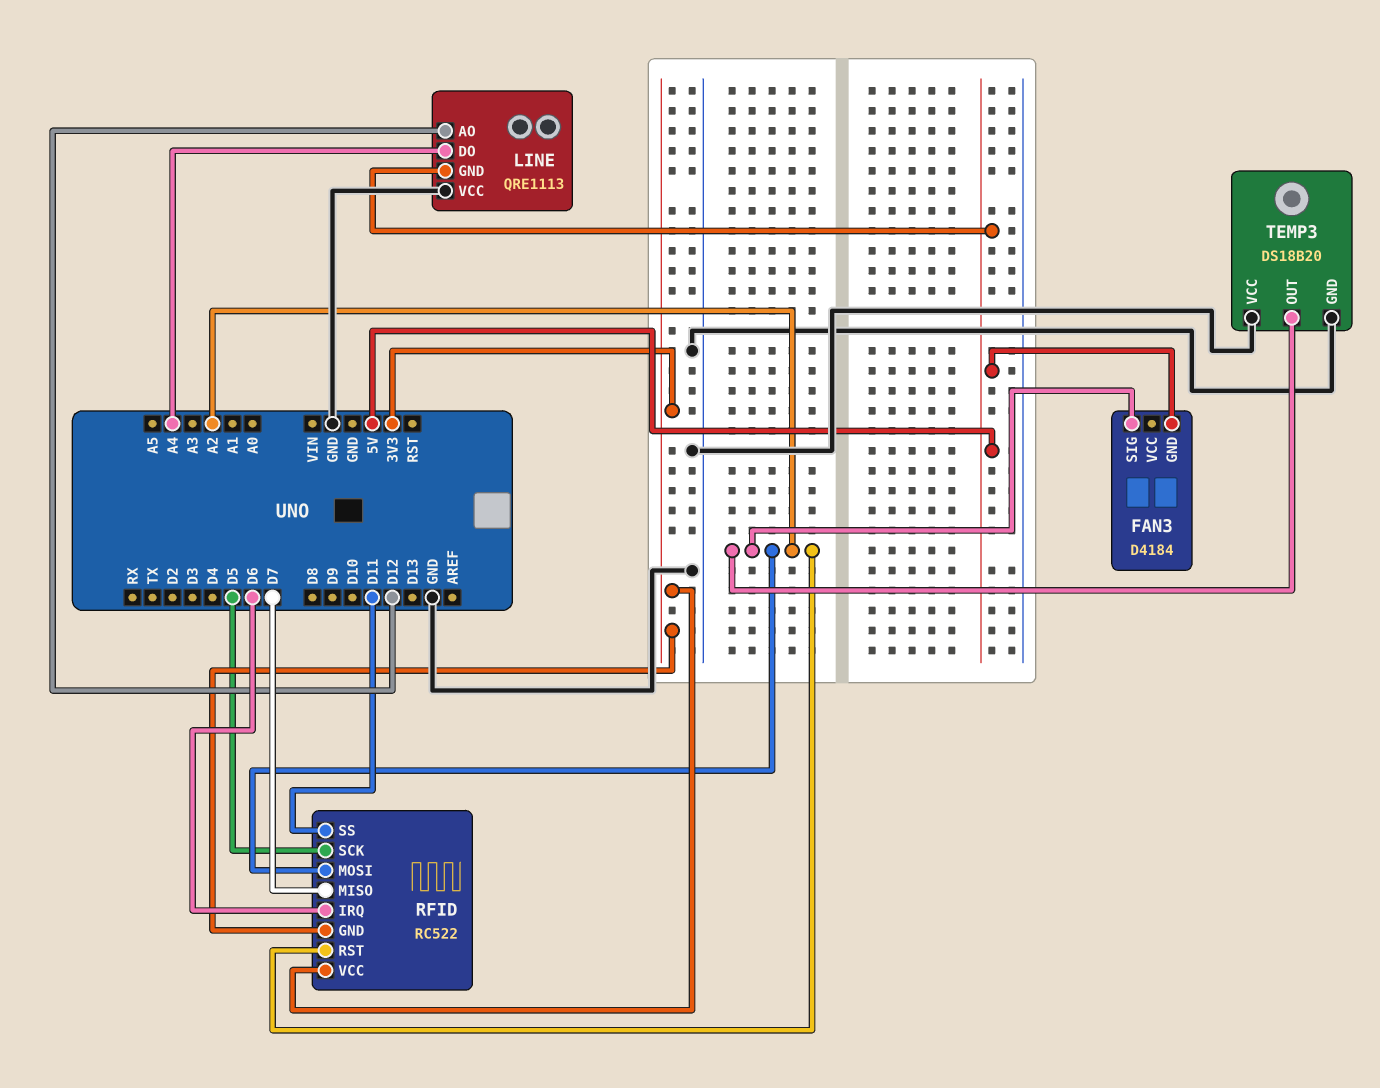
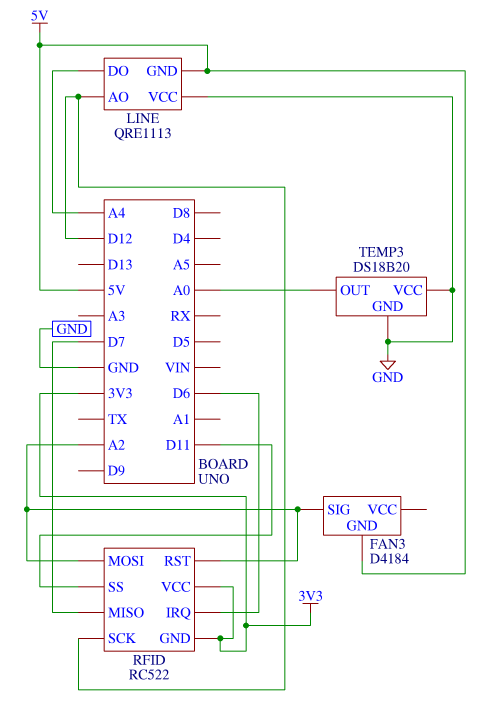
RFID pin SCK: D5 -> D12
TEMP3 pin OUT: A2 -> A0

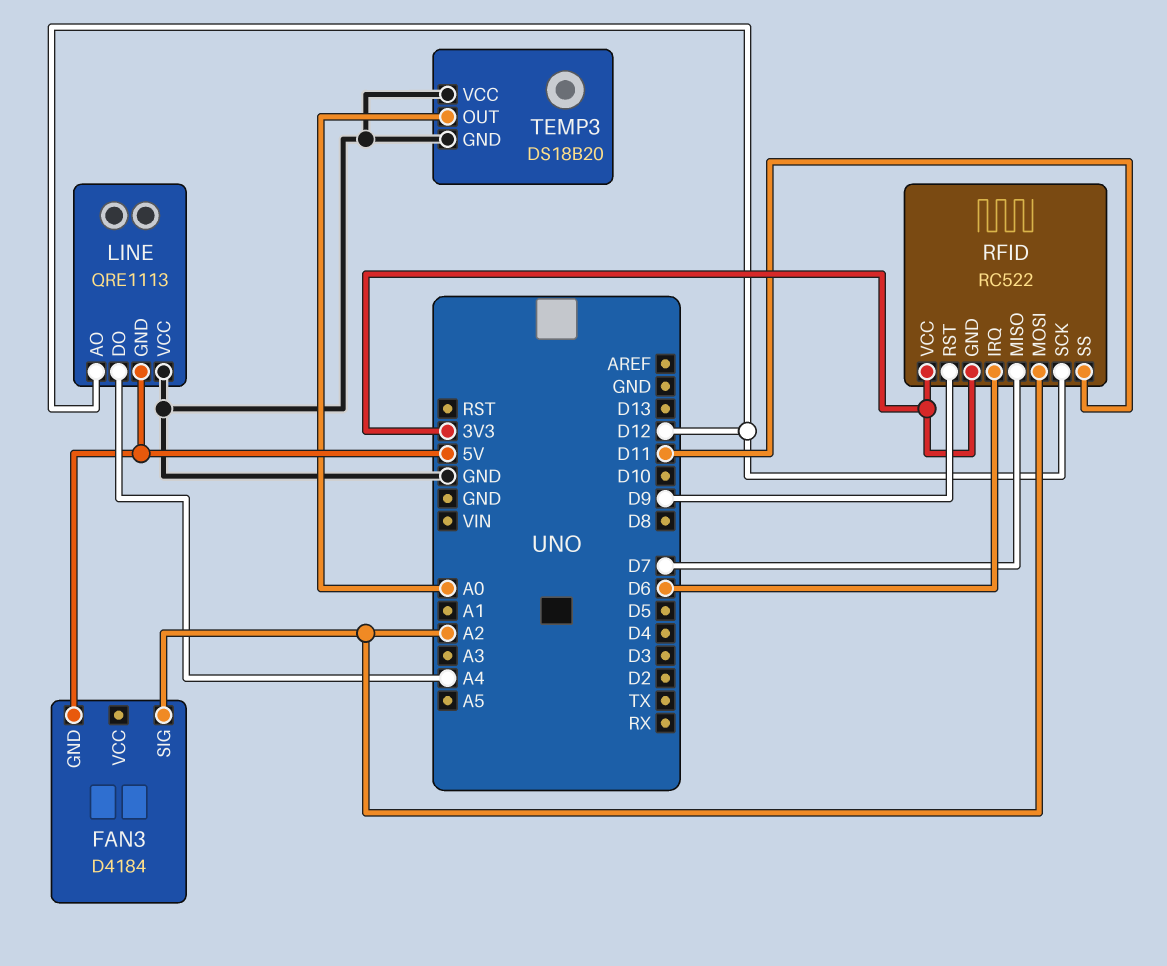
RFID pin RST: A2 -> D9

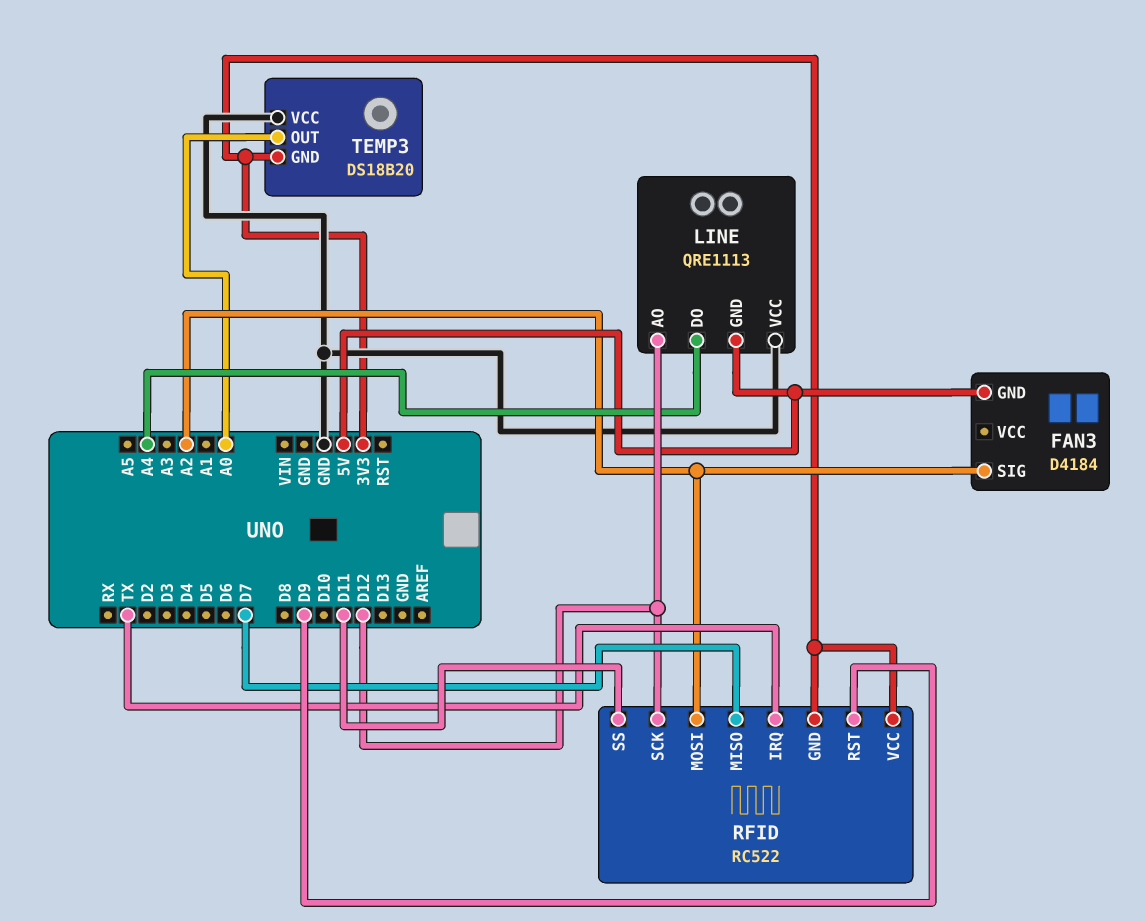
RFID pin IRQ: D6 -> TX
TEMP3 pin GND: GND -> 3V3

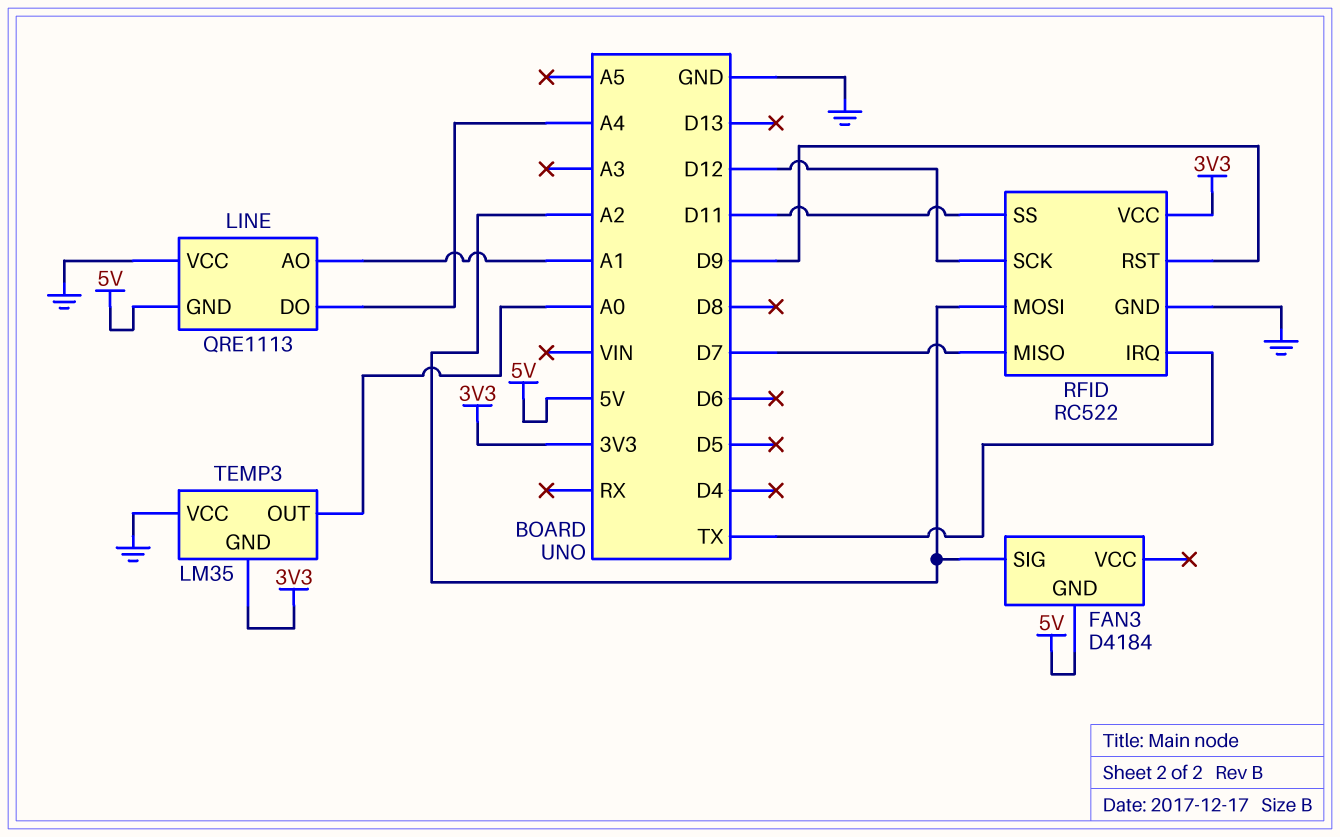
LINE pin AO: D12 -> A1
RFID pin GND: 3V3 -> GND
TEMP3: DS18B20 -> LM35

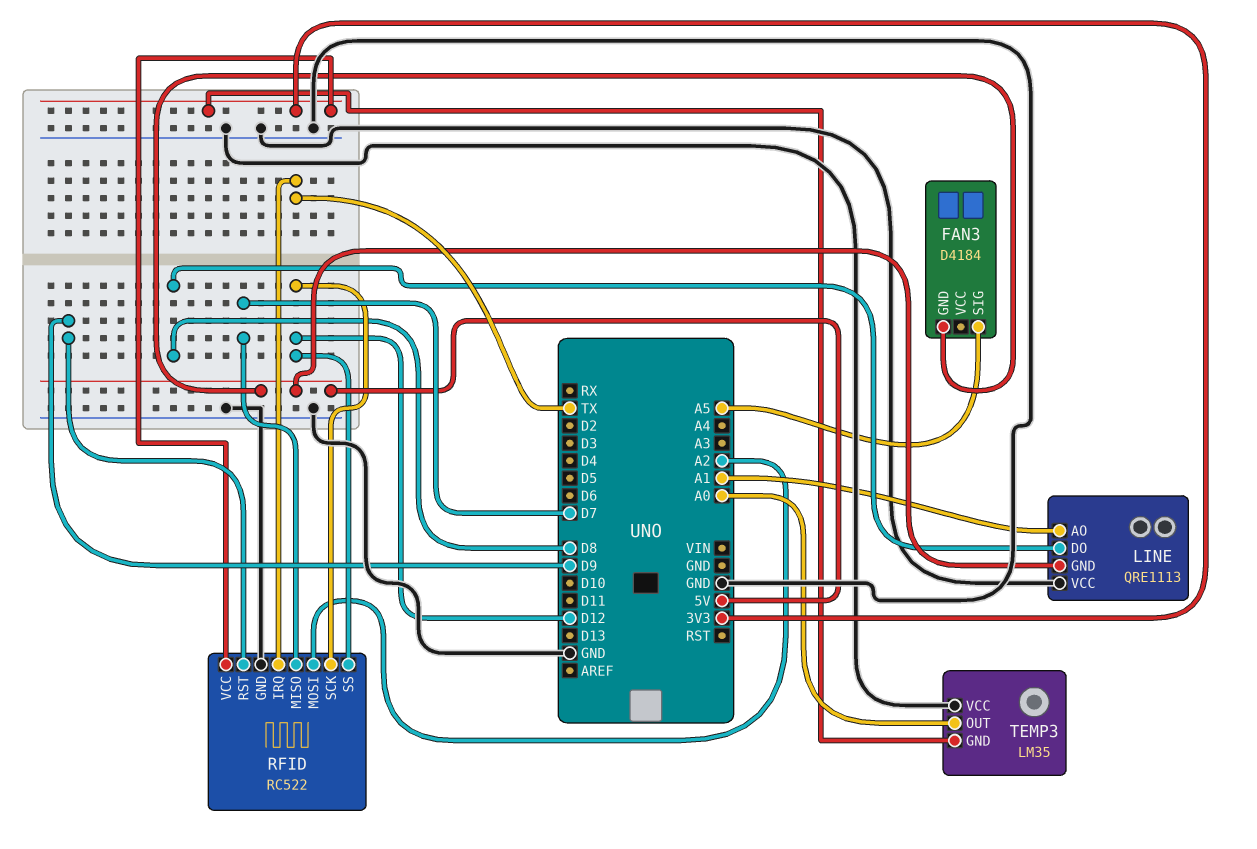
FAN3 pin SIG: A2 -> A5
LINE pin DO: A4 -> D8
RFID pin SS: D11 -> D12

